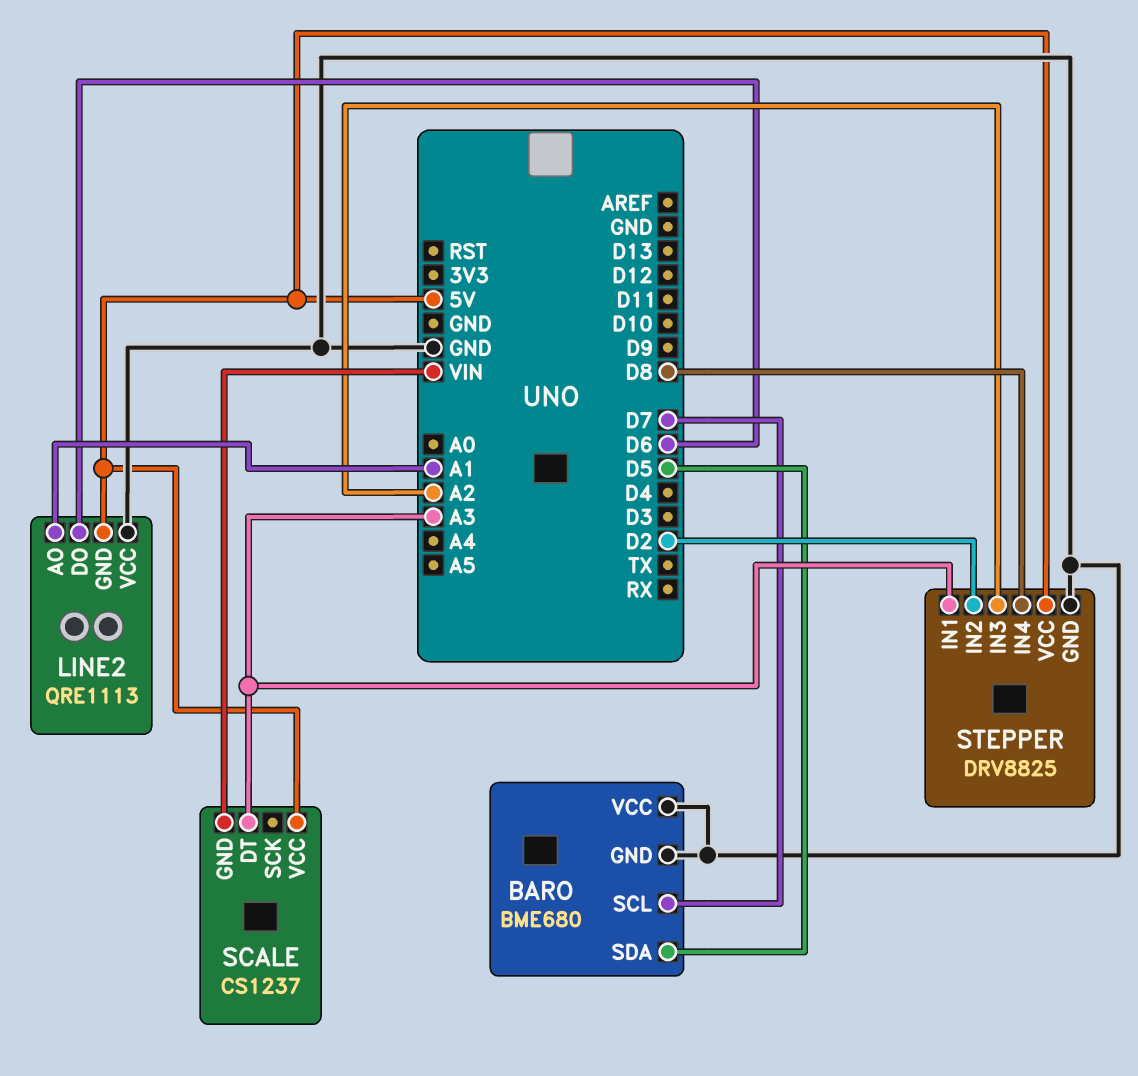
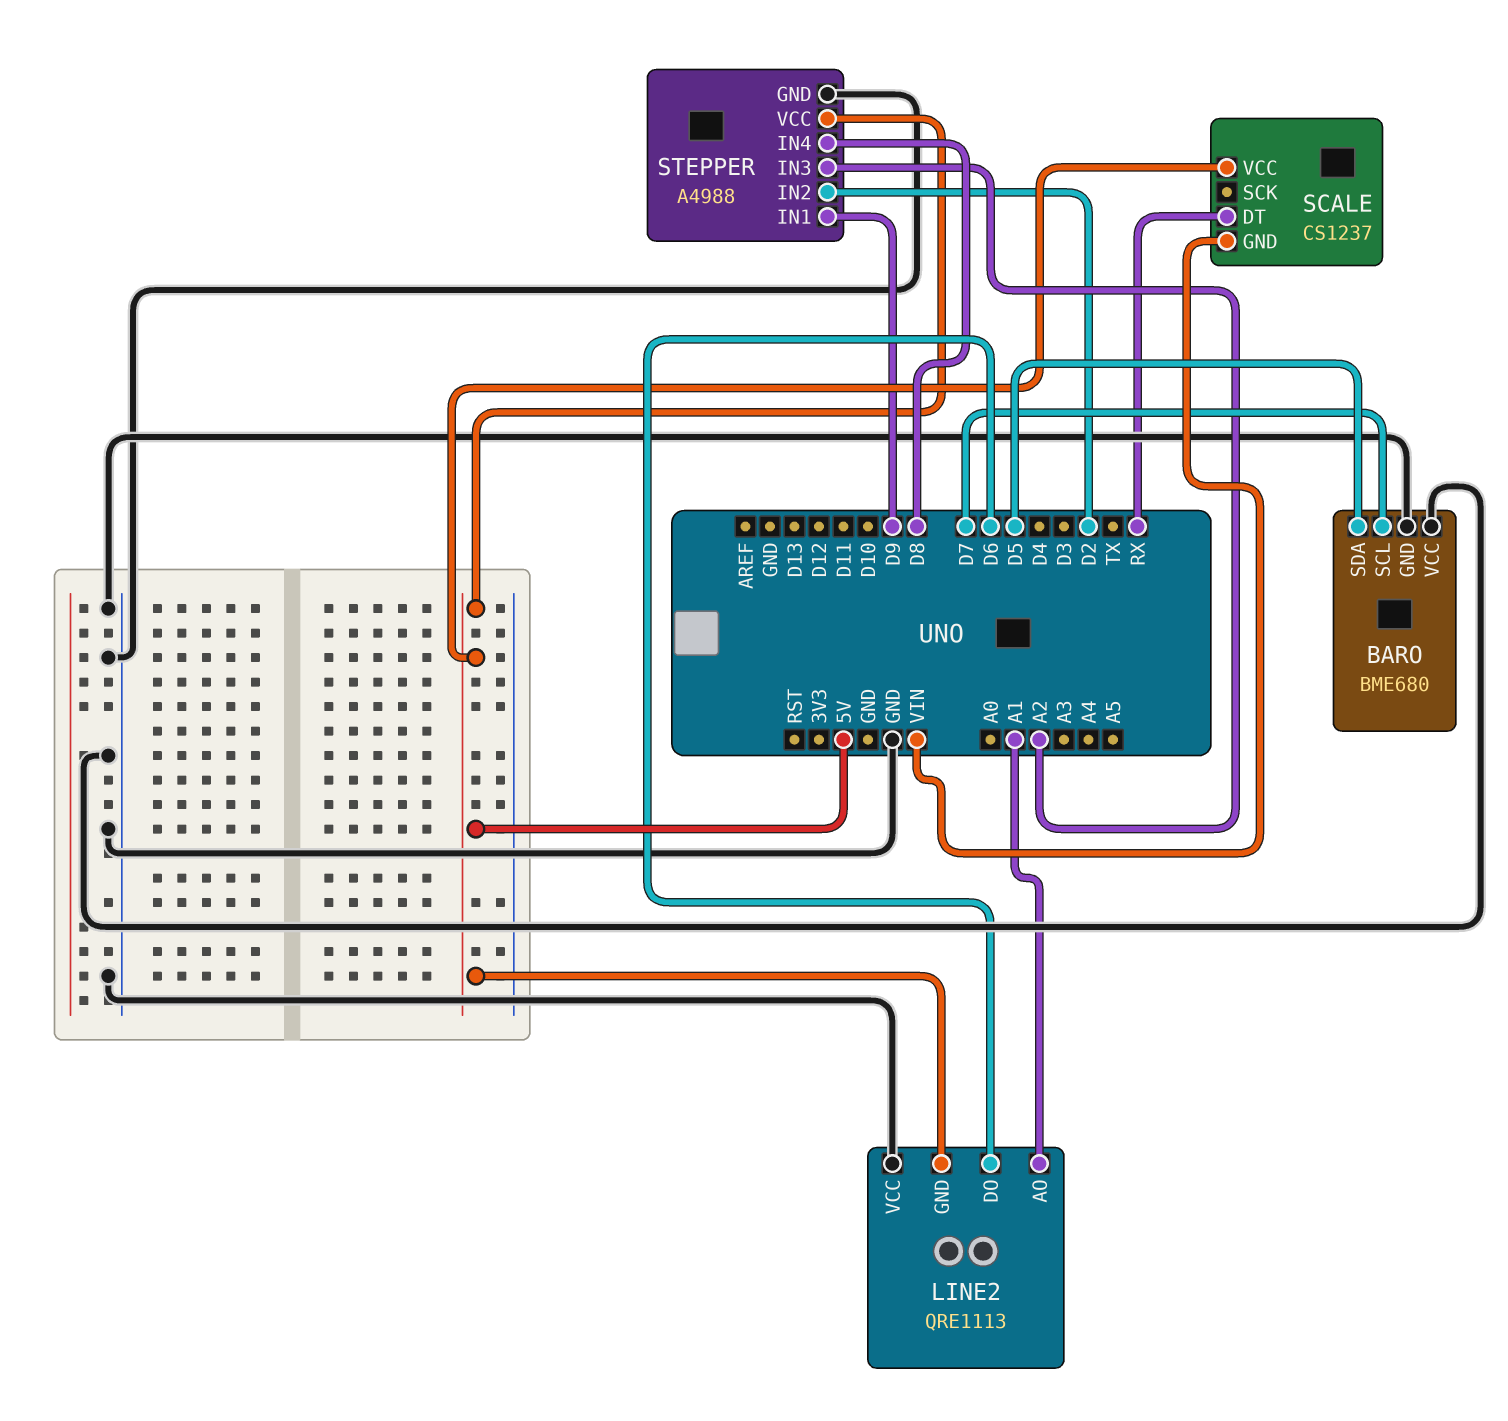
SCALE pin DT: A3 -> RX
STEPPER: DRV8825 -> A4988
STEPPER pin IN1: A3 -> D9

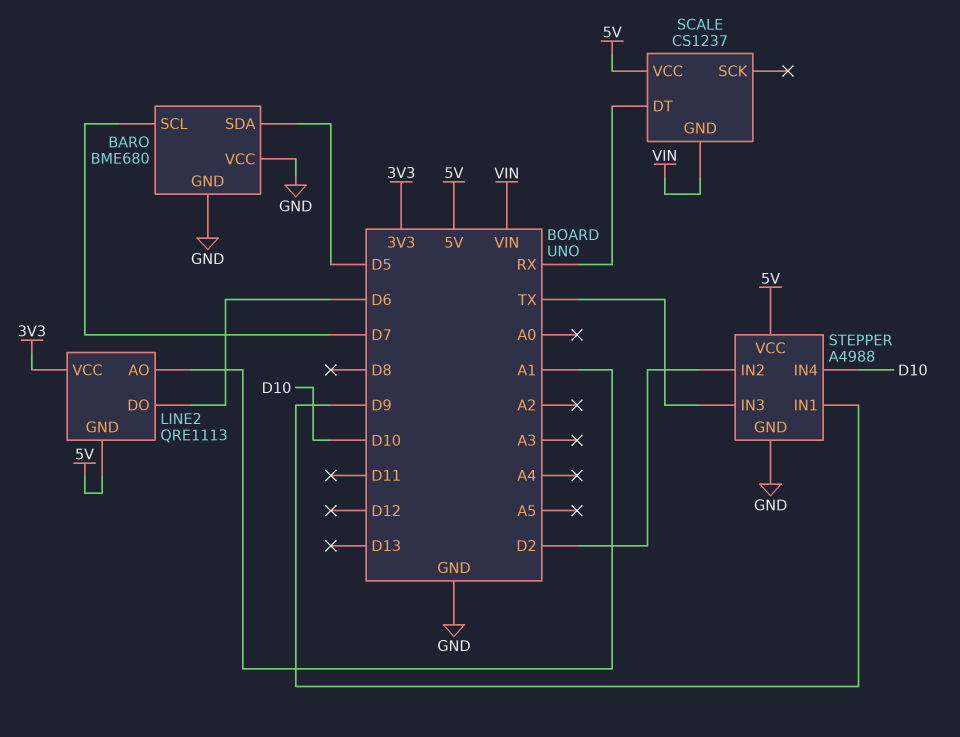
LINE2 pin VCC: GND -> 3V3
STEPPER pin IN3: A2 -> TX
STEPPER pin IN4: D8 -> D10

